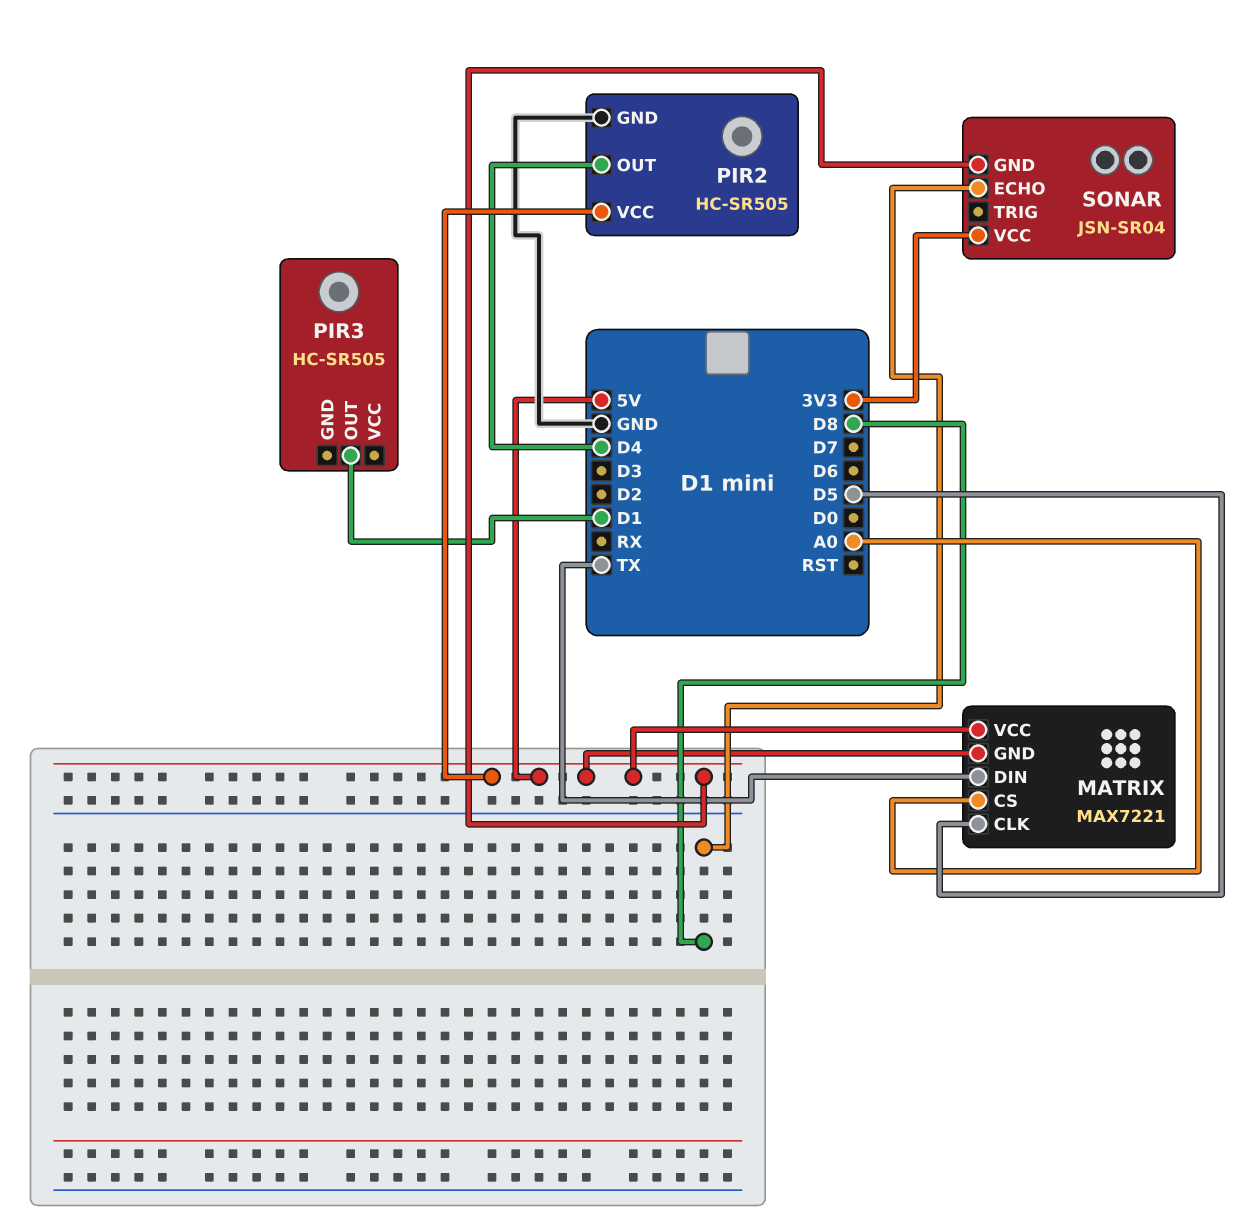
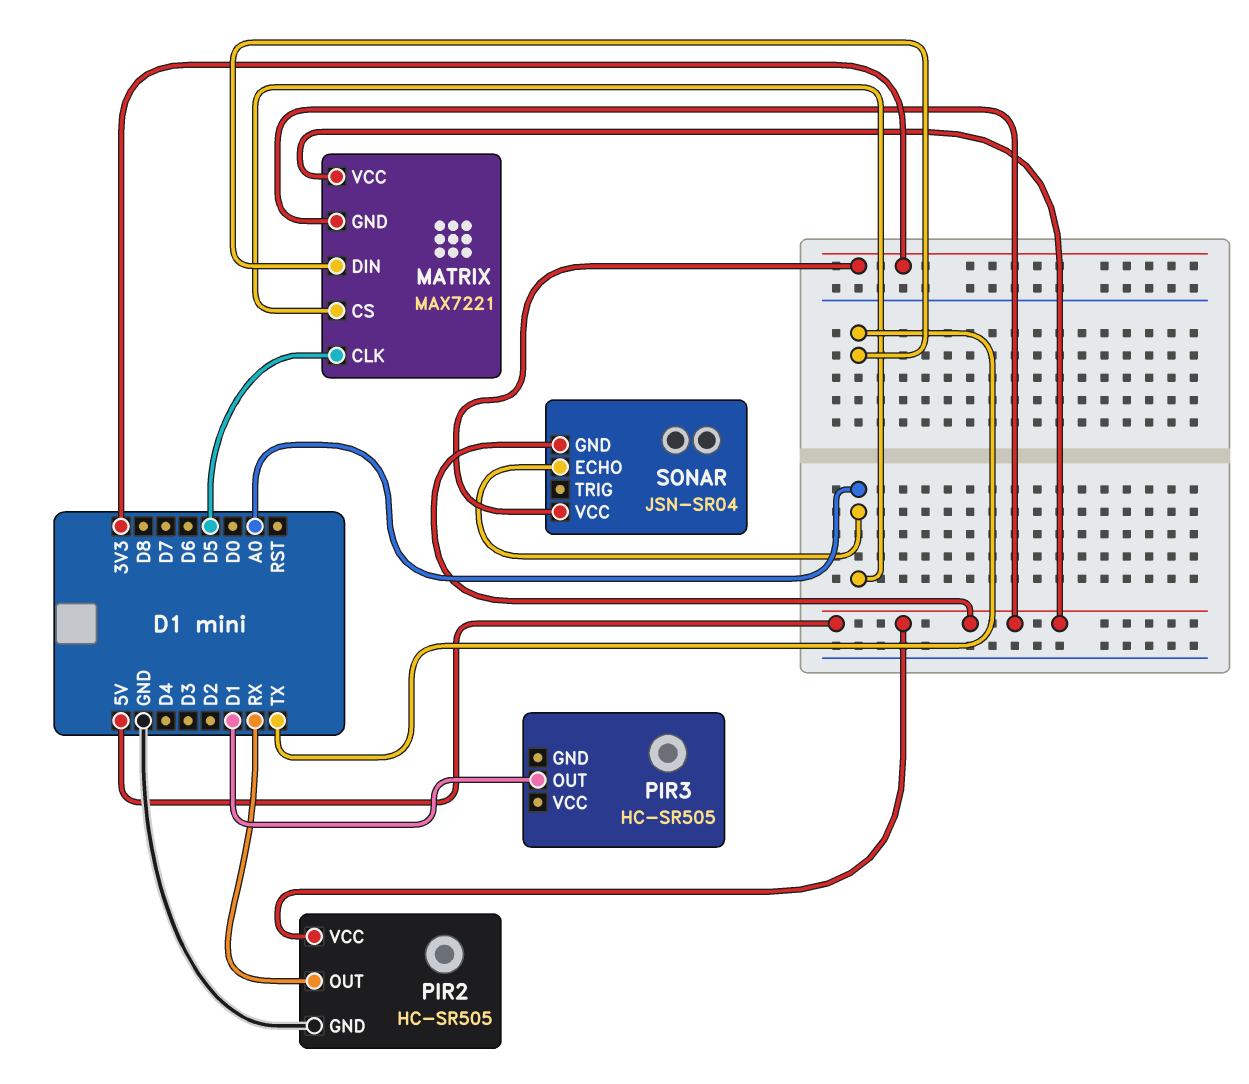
PIR2 pin OUT: D4 -> RX
SONAR pin ECHO: D8 -> A0

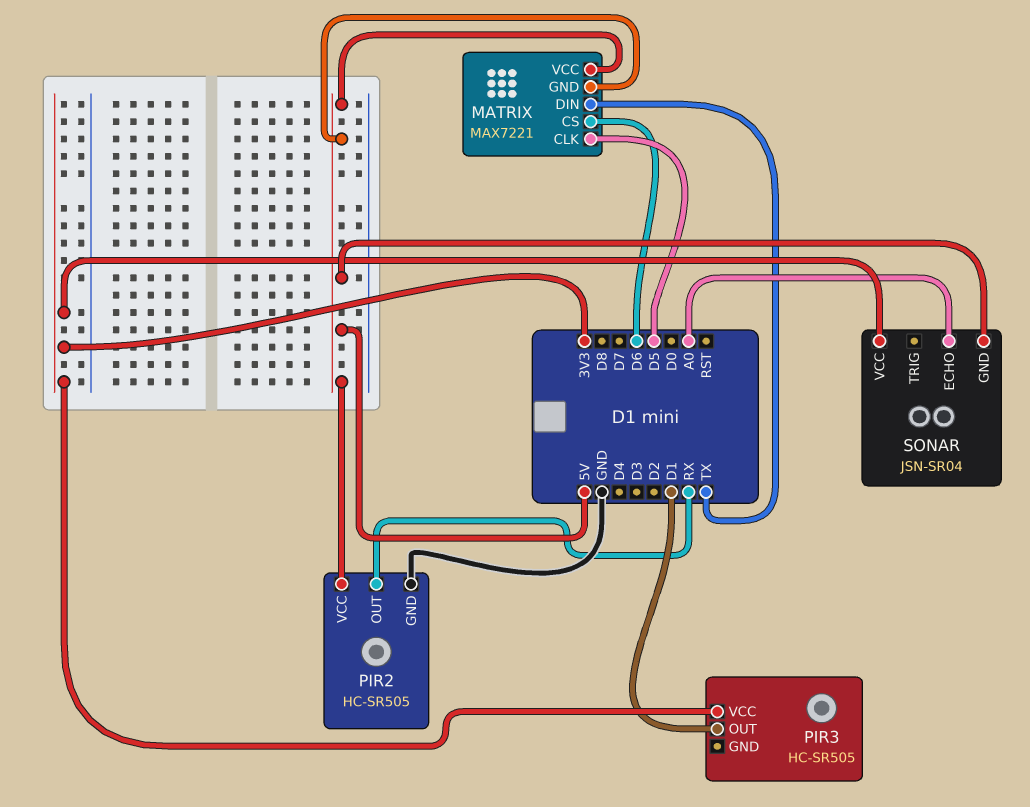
MATRIX pin CS: A0 -> D6
PIR3 pin VCC: none -> 3V3

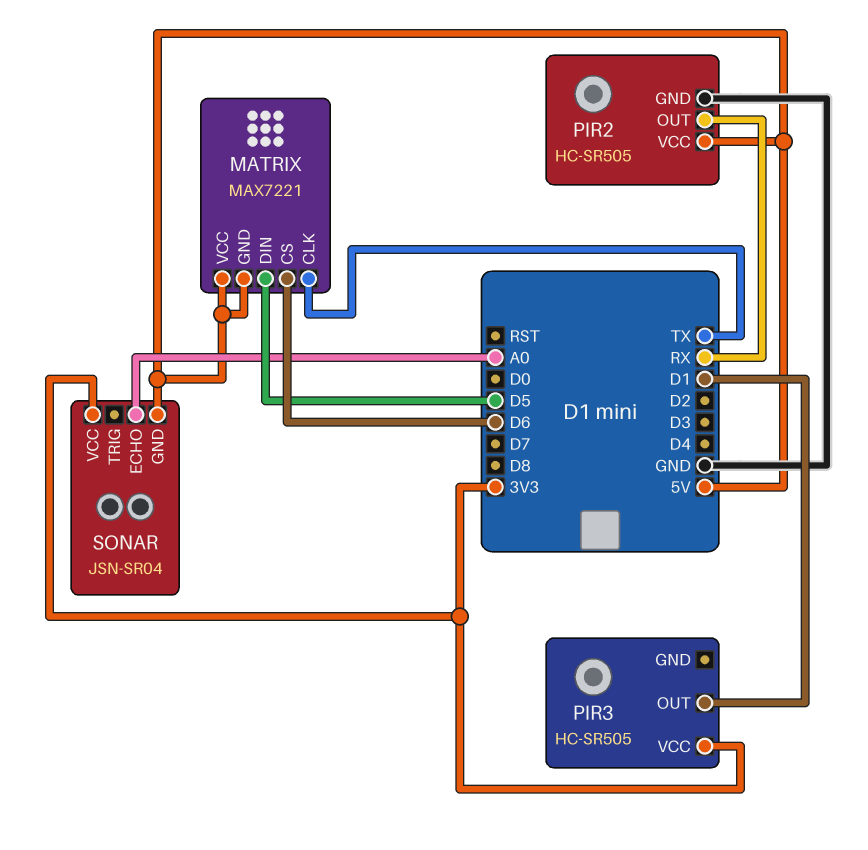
MATRIX pin CLK: D5 -> TX
MATRIX pin DIN: TX -> D5

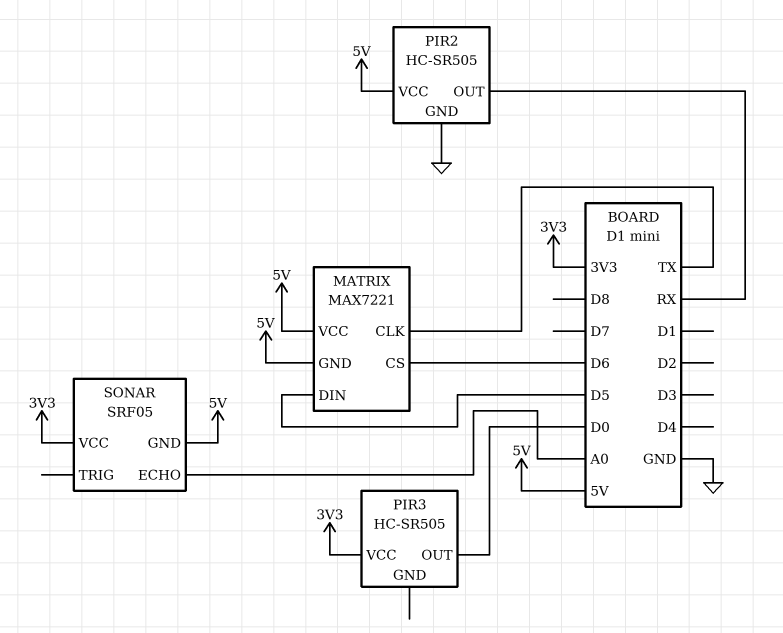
PIR3 pin OUT: D1 -> D0
SONAR: JSN-SR04 -> SRF05

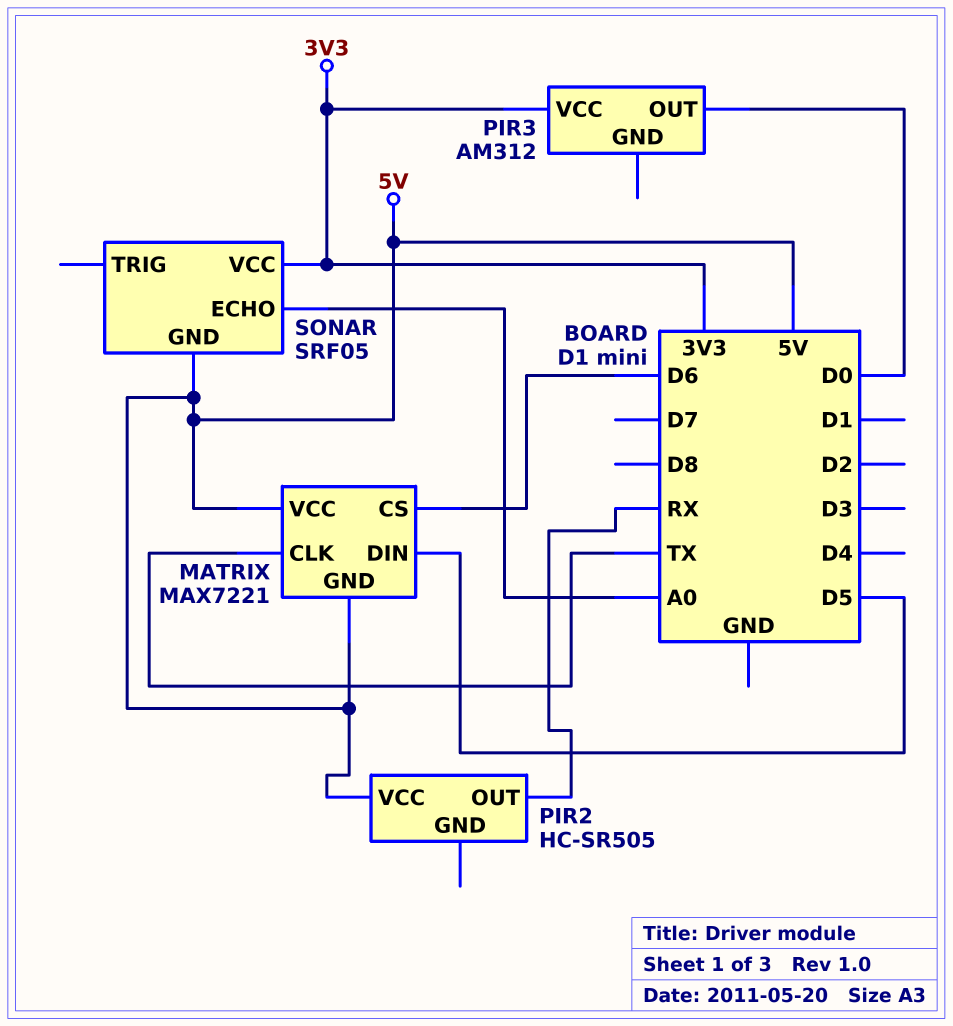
PIR2 pin GND: GND -> none
PIR3: HC-SR505 -> AM312

